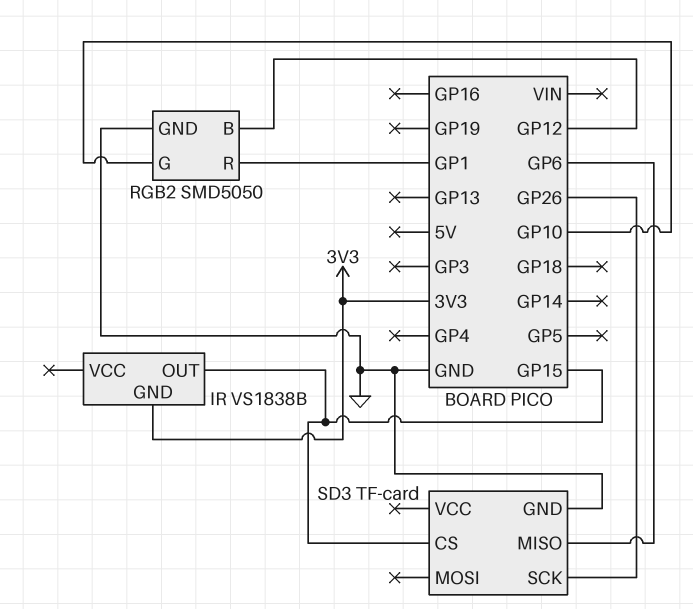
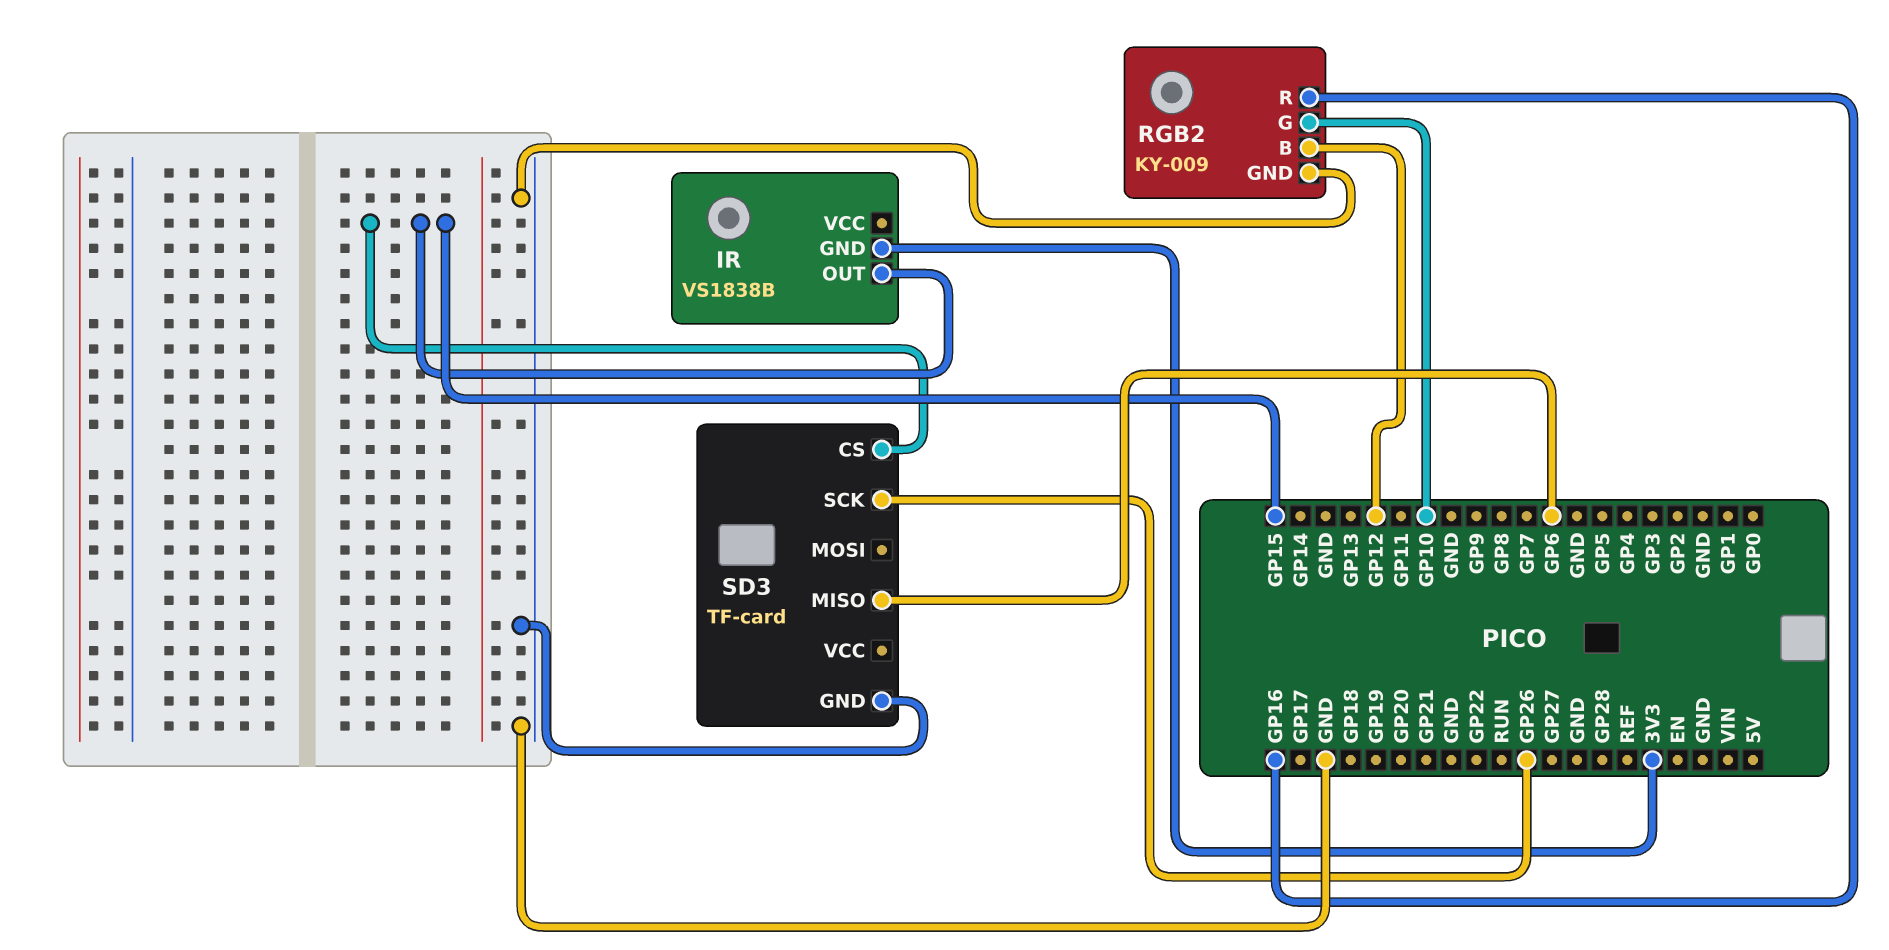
RGB2: SMD5050 -> KY-009
RGB2 pin R: GP1 -> GP16

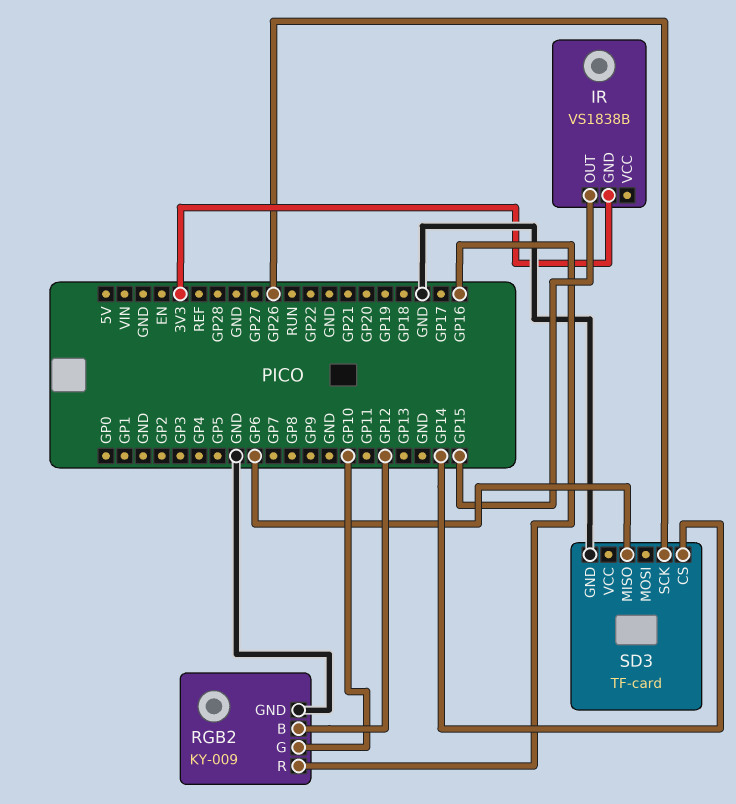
SD3 pin CS: GP15 -> GP14

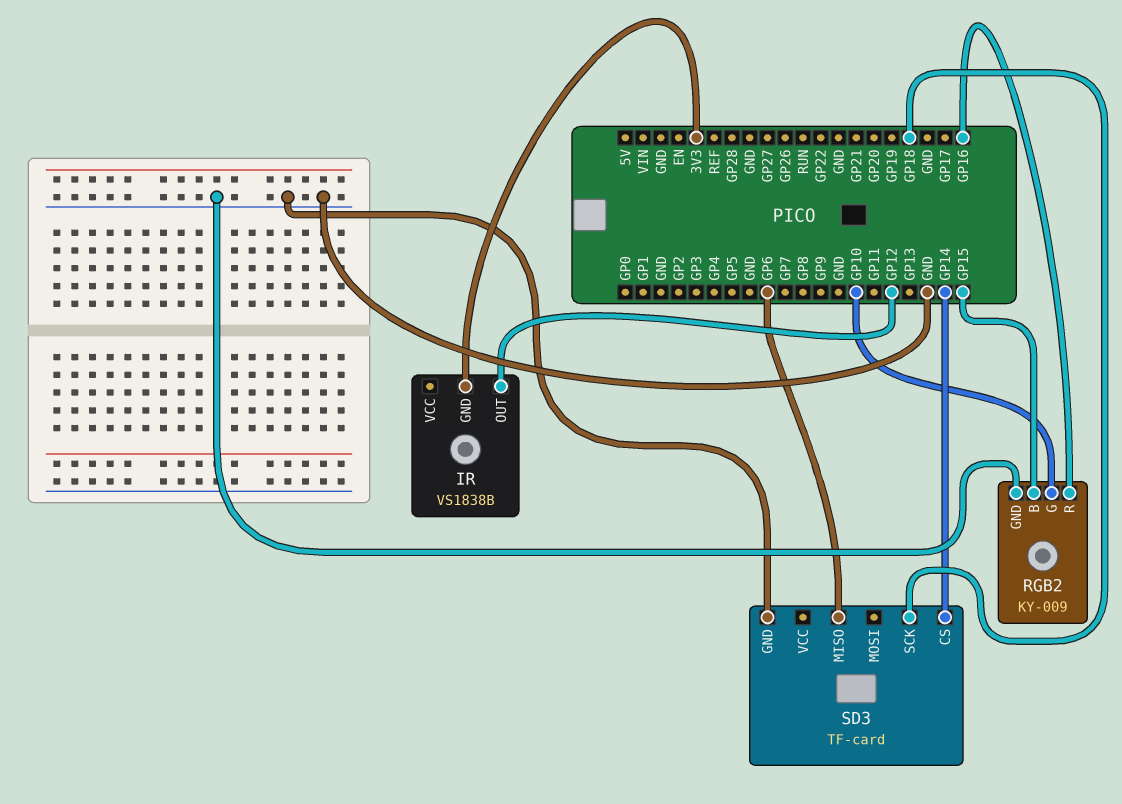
IR pin OUT: GP15 -> GP12
RGB2 pin B: GP12 -> GP15
SD3 pin SCK: GP26 -> GP18

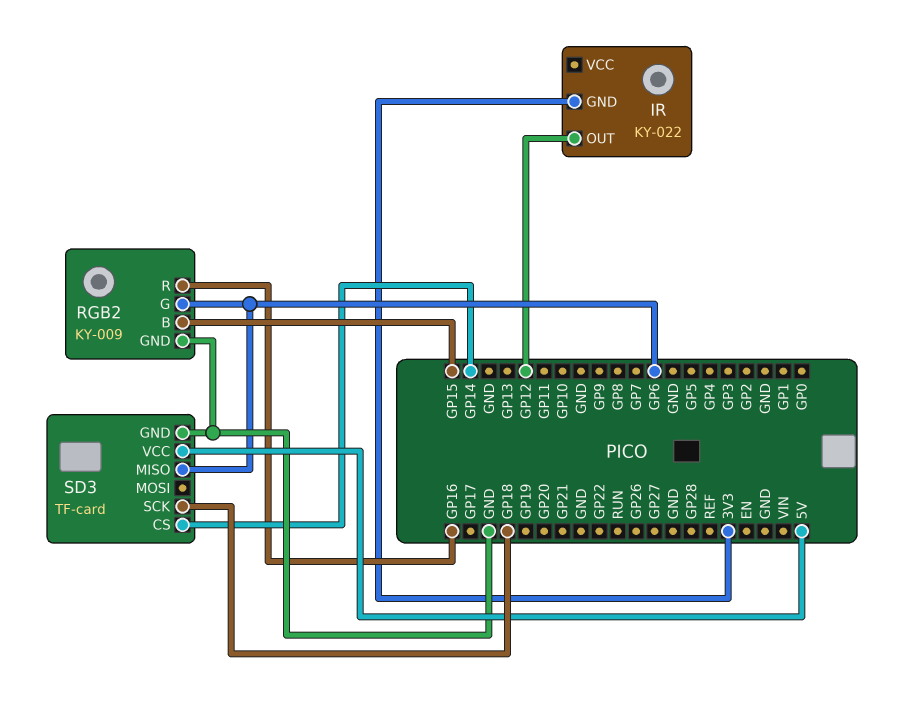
IR: VS1838B -> KY-022
RGB2 pin G: GP10 -> GP6
SD3 pin VCC: none -> 5V

